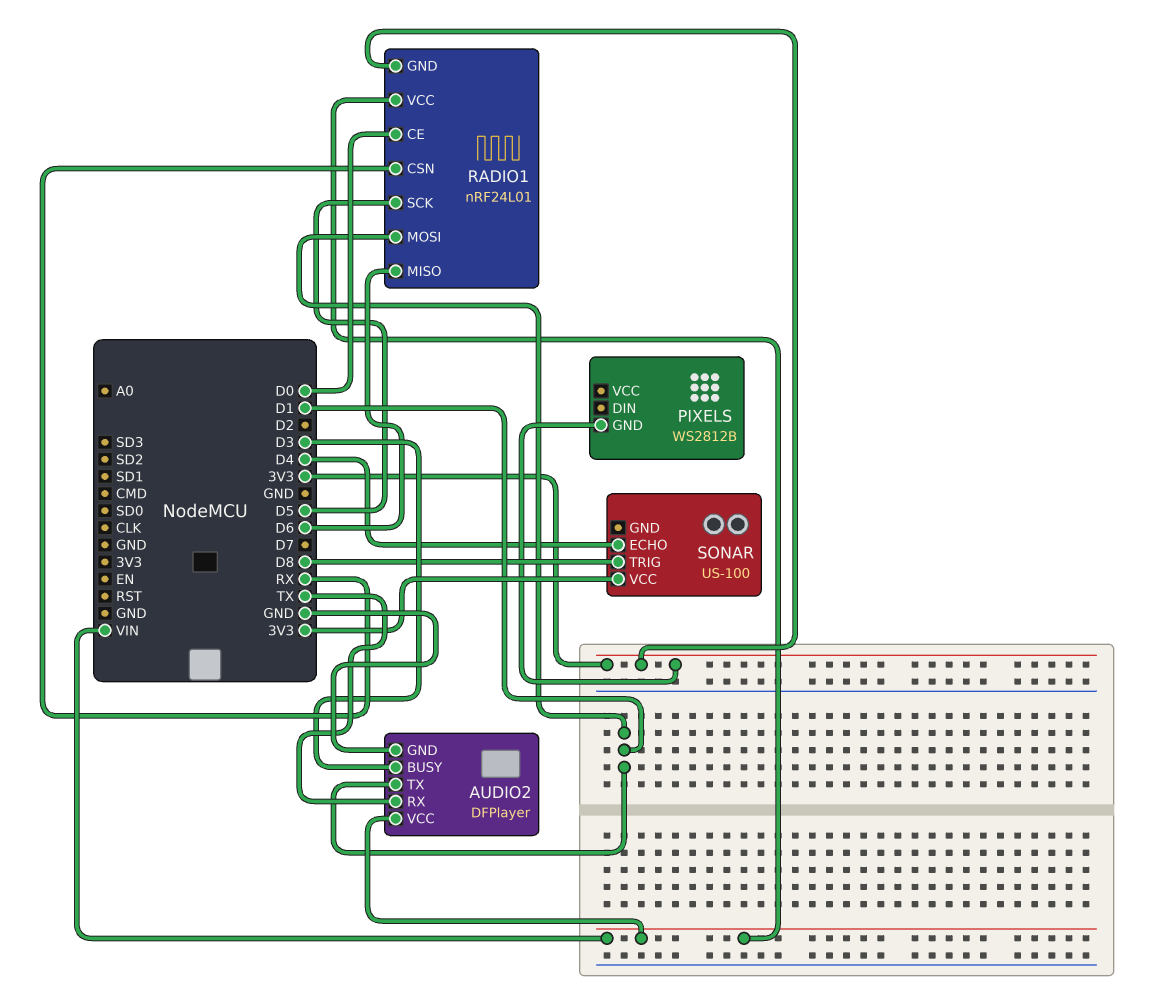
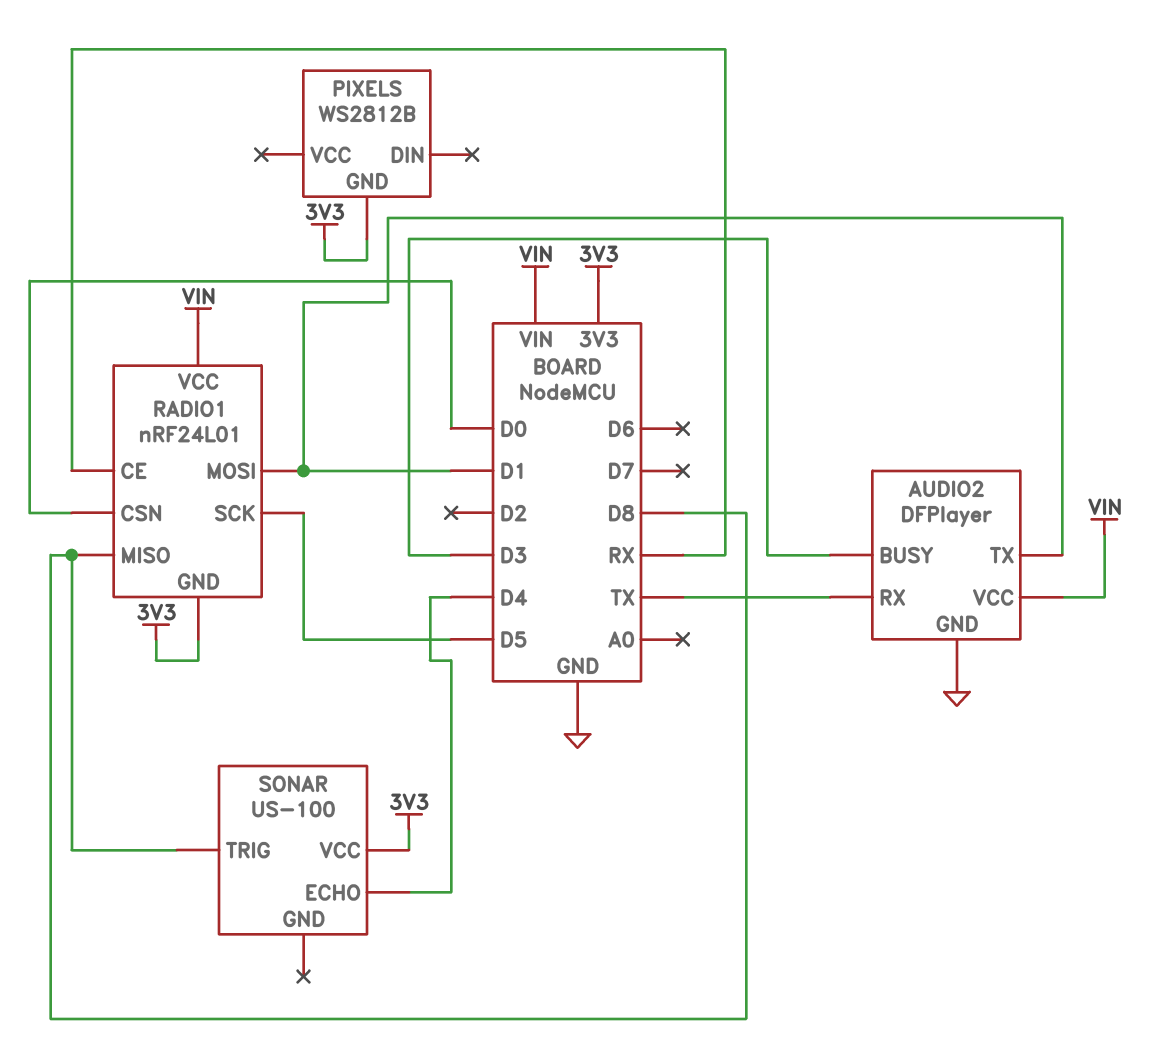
RADIO1 pin CE: D0 -> RX
RADIO1 pin CSN: RX -> D0
RADIO1 pin MISO: D6 -> D8

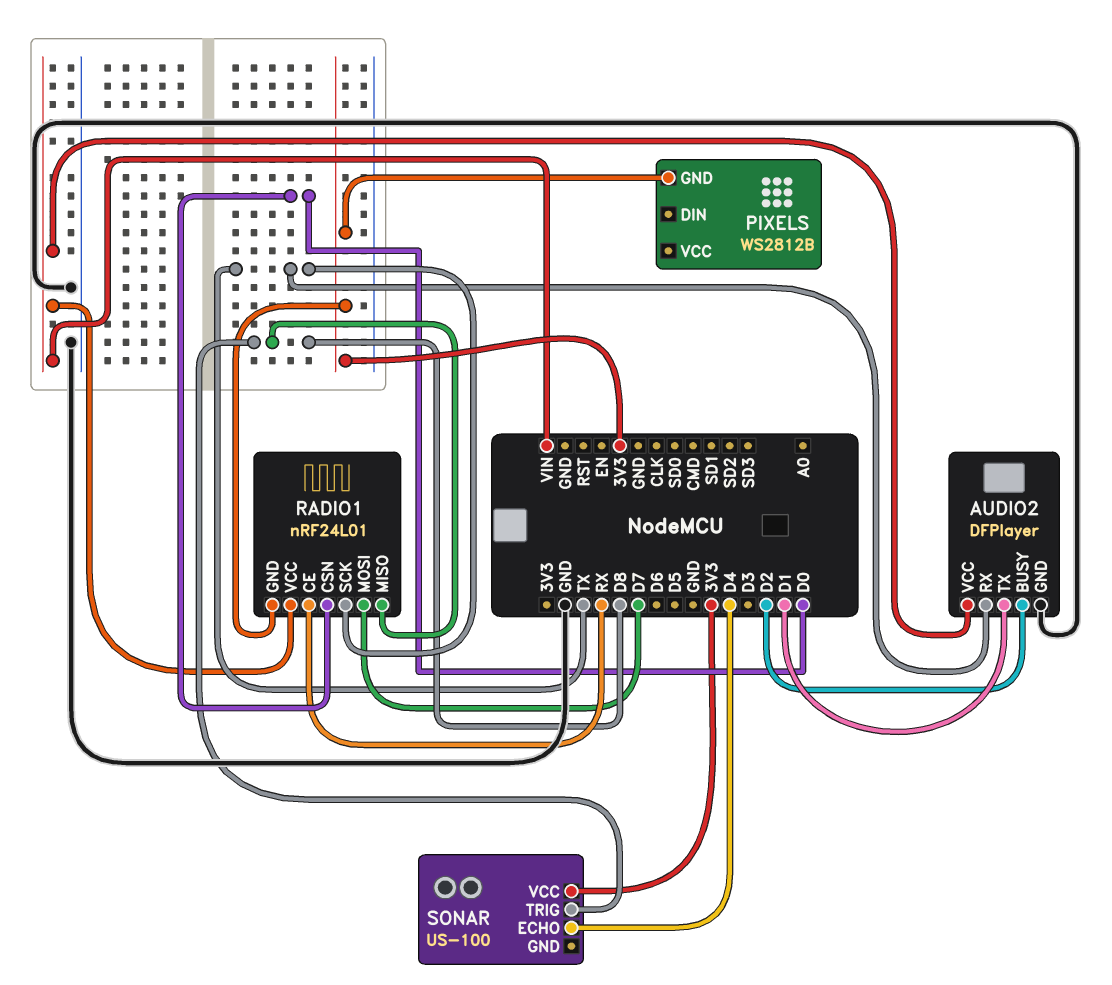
AUDIO2 pin BUSY: D3 -> D2
RADIO1 pin MOSI: D1 -> D7
RADIO1 pin SCK: D5 -> TX

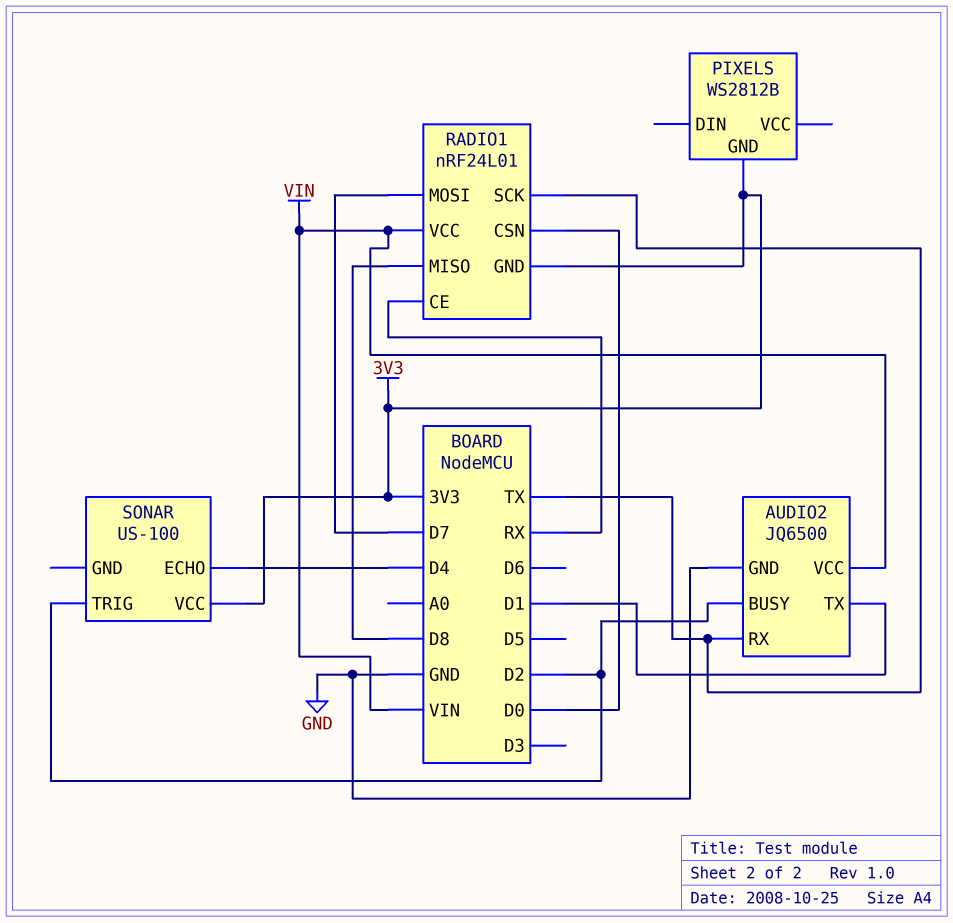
AUDIO2: DFPlayer -> JQ6500
SONAR pin TRIG: D8 -> D2

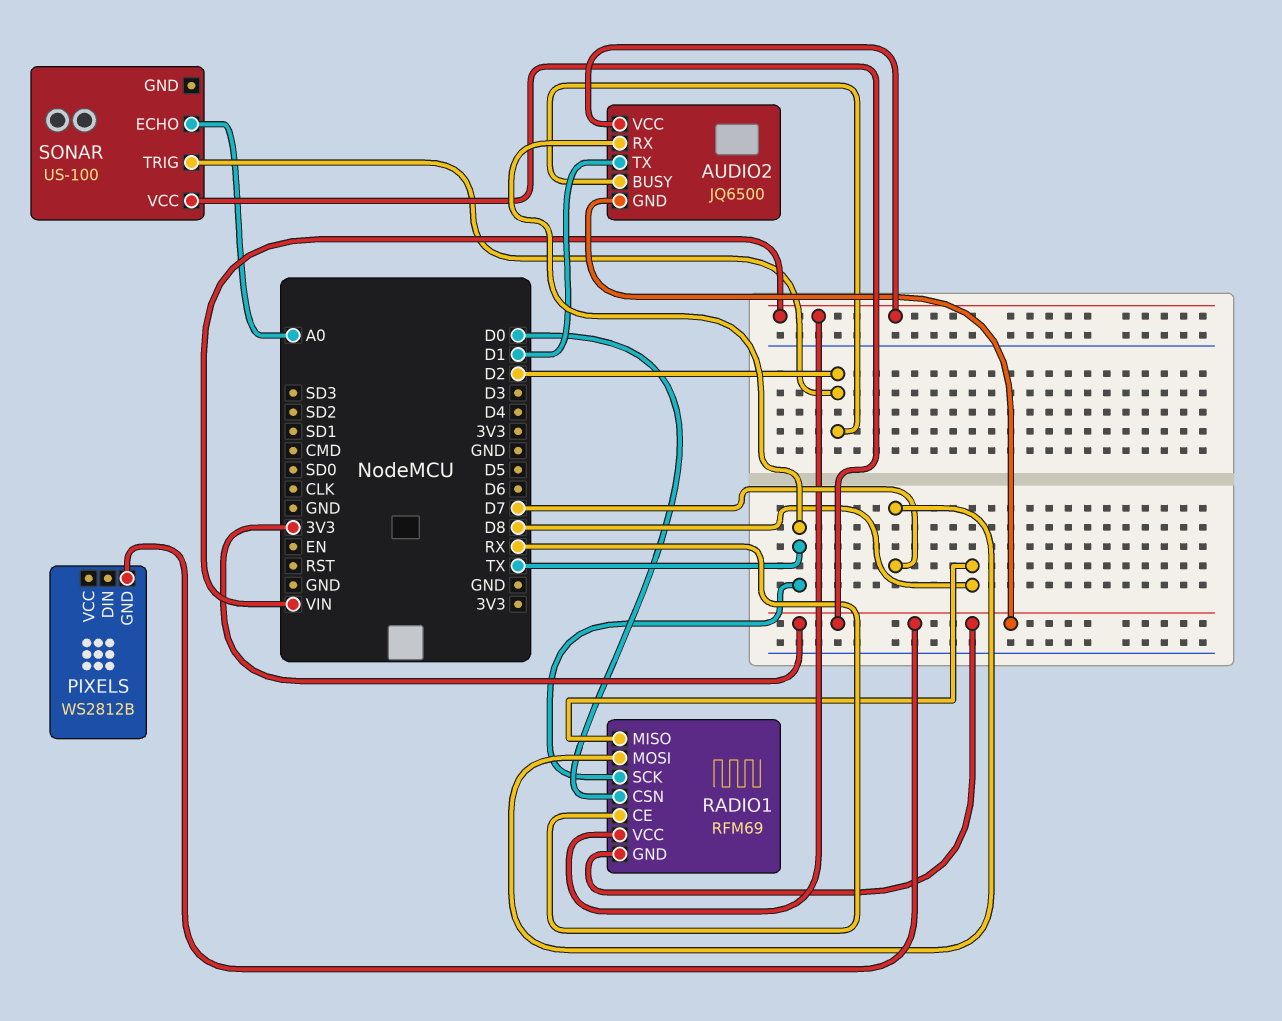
AUDIO2 pin GND: GND -> 3V3
RADIO1: nRF24L01 -> RFM69
SONAR pin ECHO: D4 -> A0

